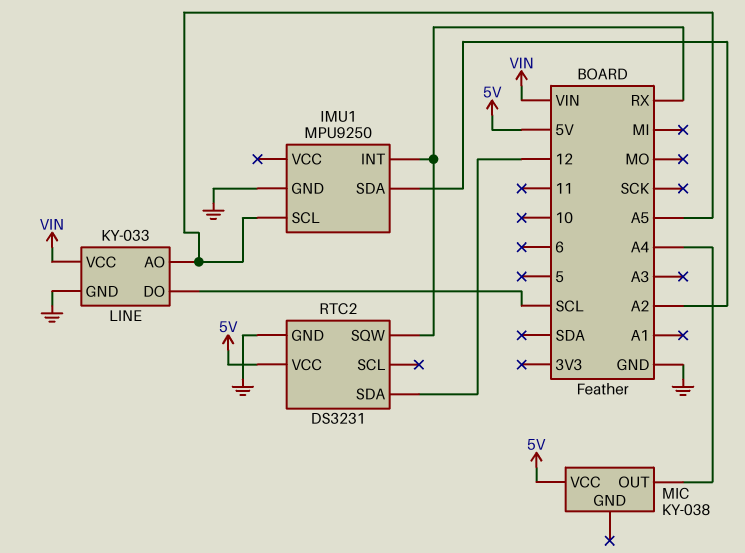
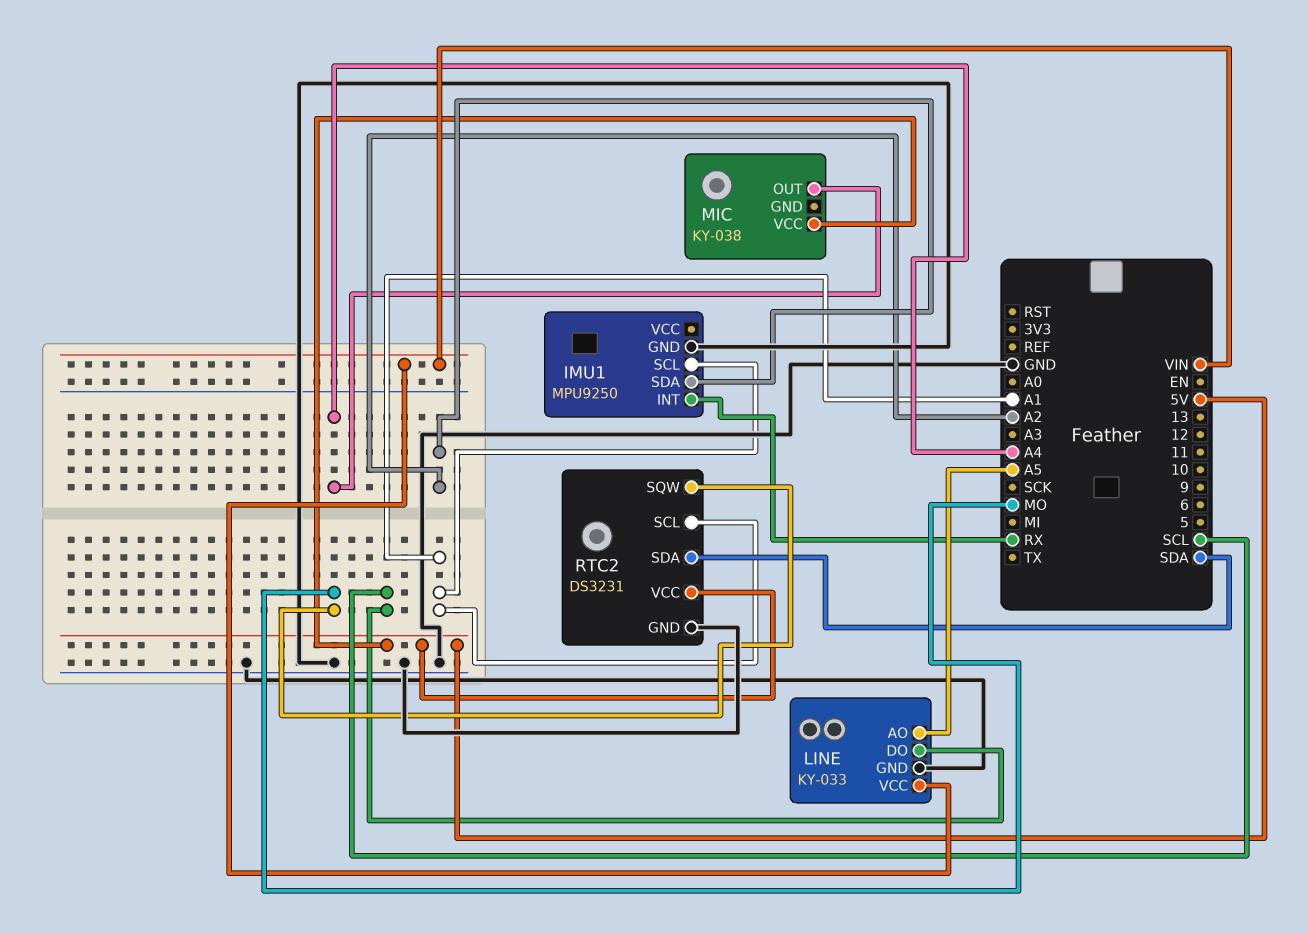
IMU1 pin SCL: A5 -> A1
RTC2 pin SCL: none -> A1
RTC2 pin SDA: 12 -> SDA
RTC2 pin SQW: RX -> MO

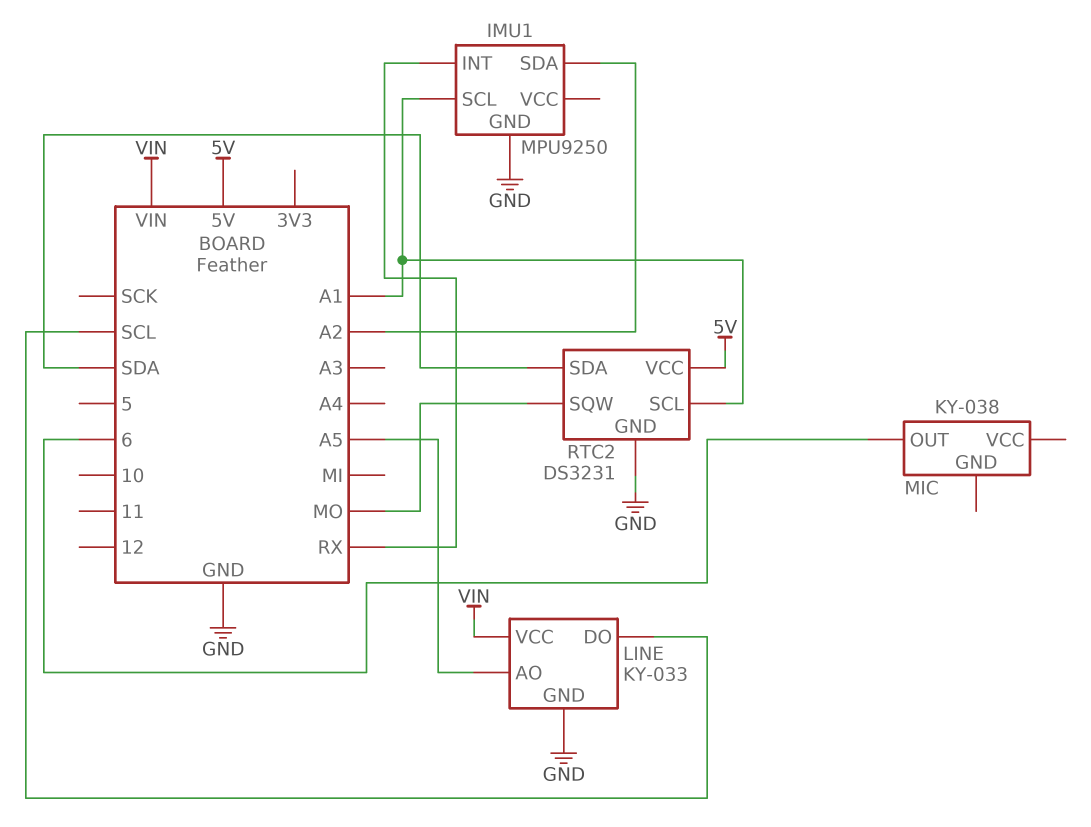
MIC pin OUT: A4 -> 6
MIC pin VCC: 5V -> none

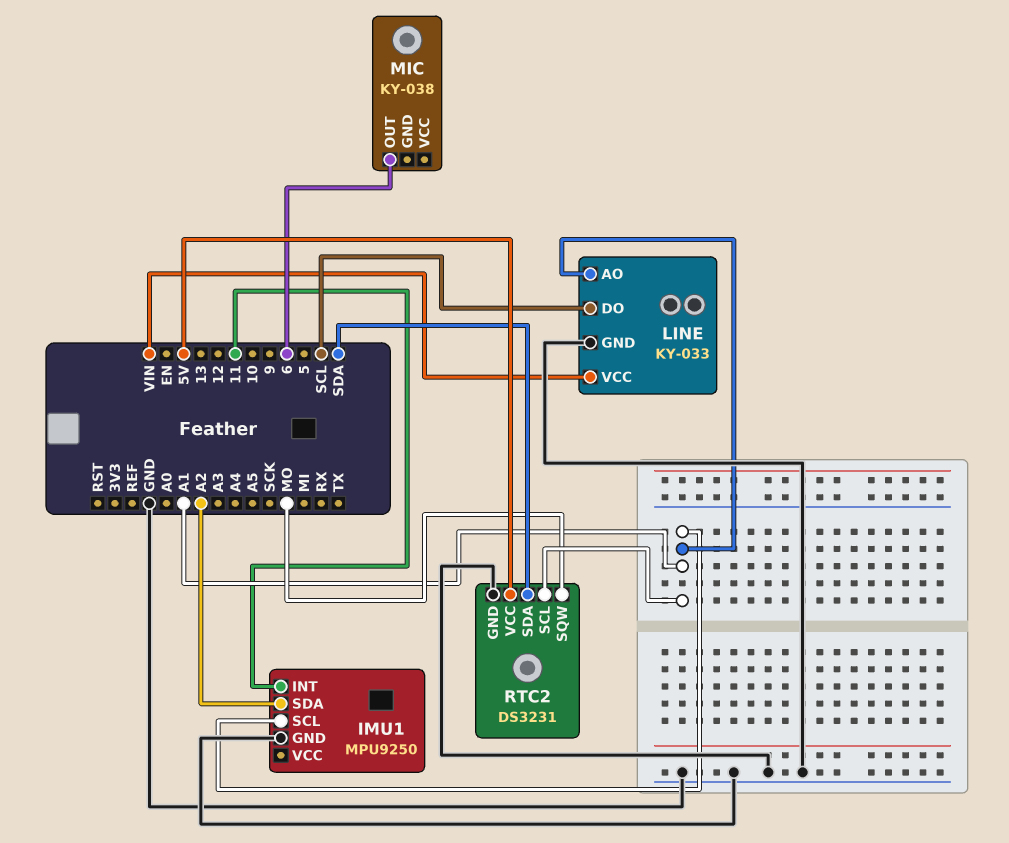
IMU1 pin INT: RX -> 11
LINE pin AO: A5 -> A1

